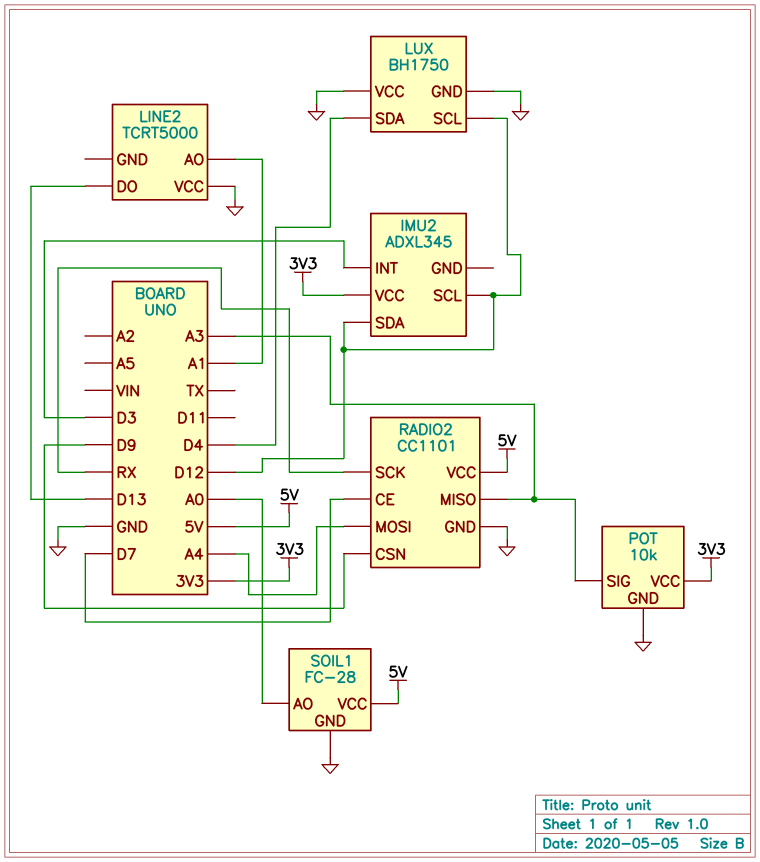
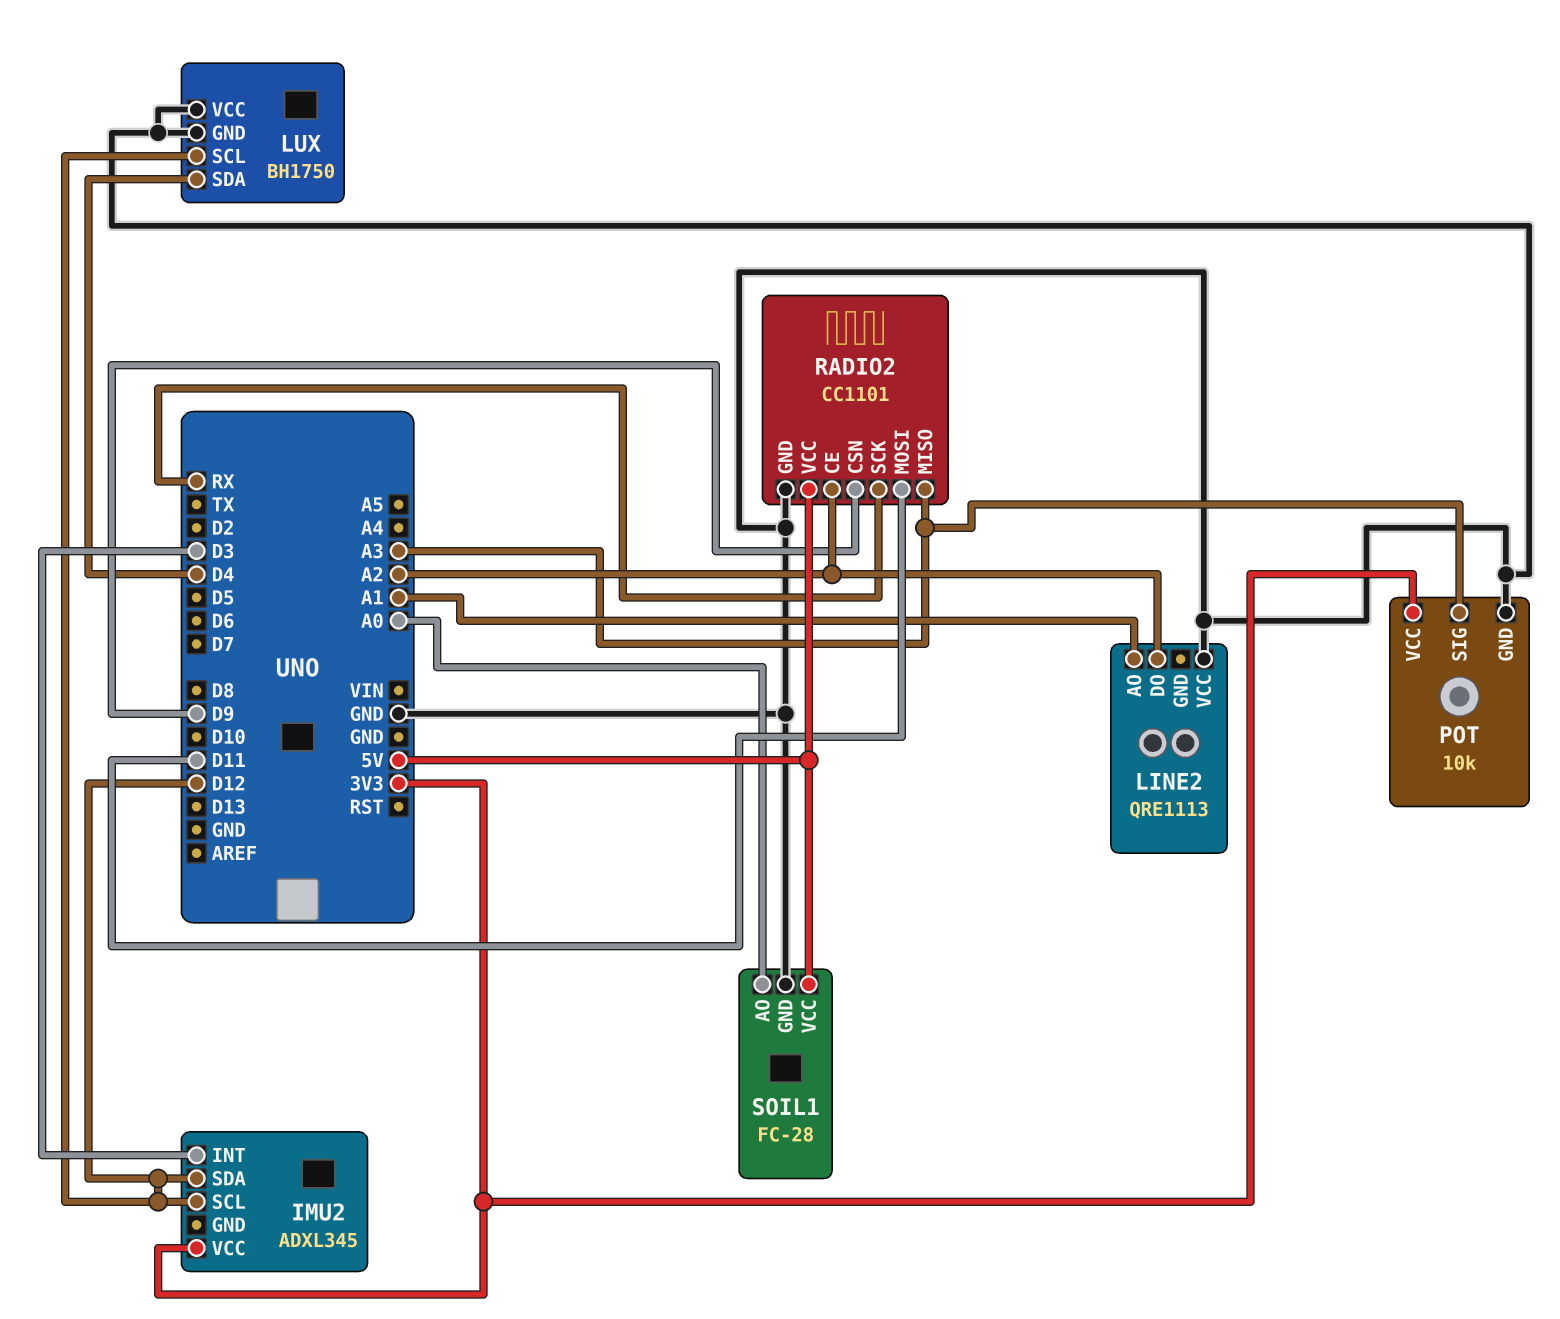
LINE2: TCRT5000 -> QRE1113
LINE2 pin DO: D13 -> A2
RADIO2 pin CE: D7 -> A2
RADIO2 pin MOSI: A4 -> D11

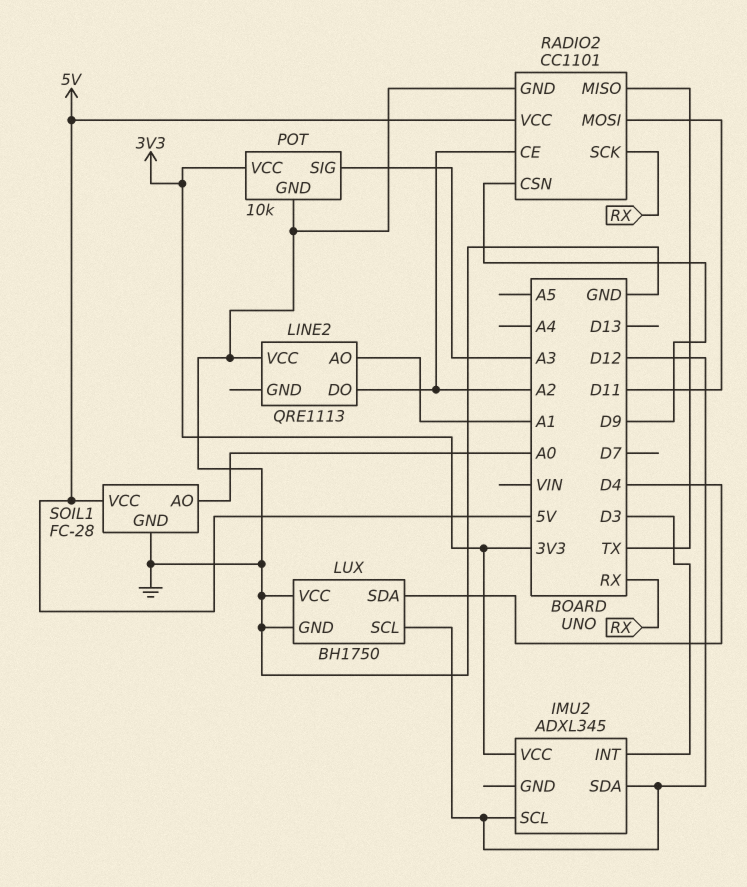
RADIO2 pin MISO: A3 -> TX

